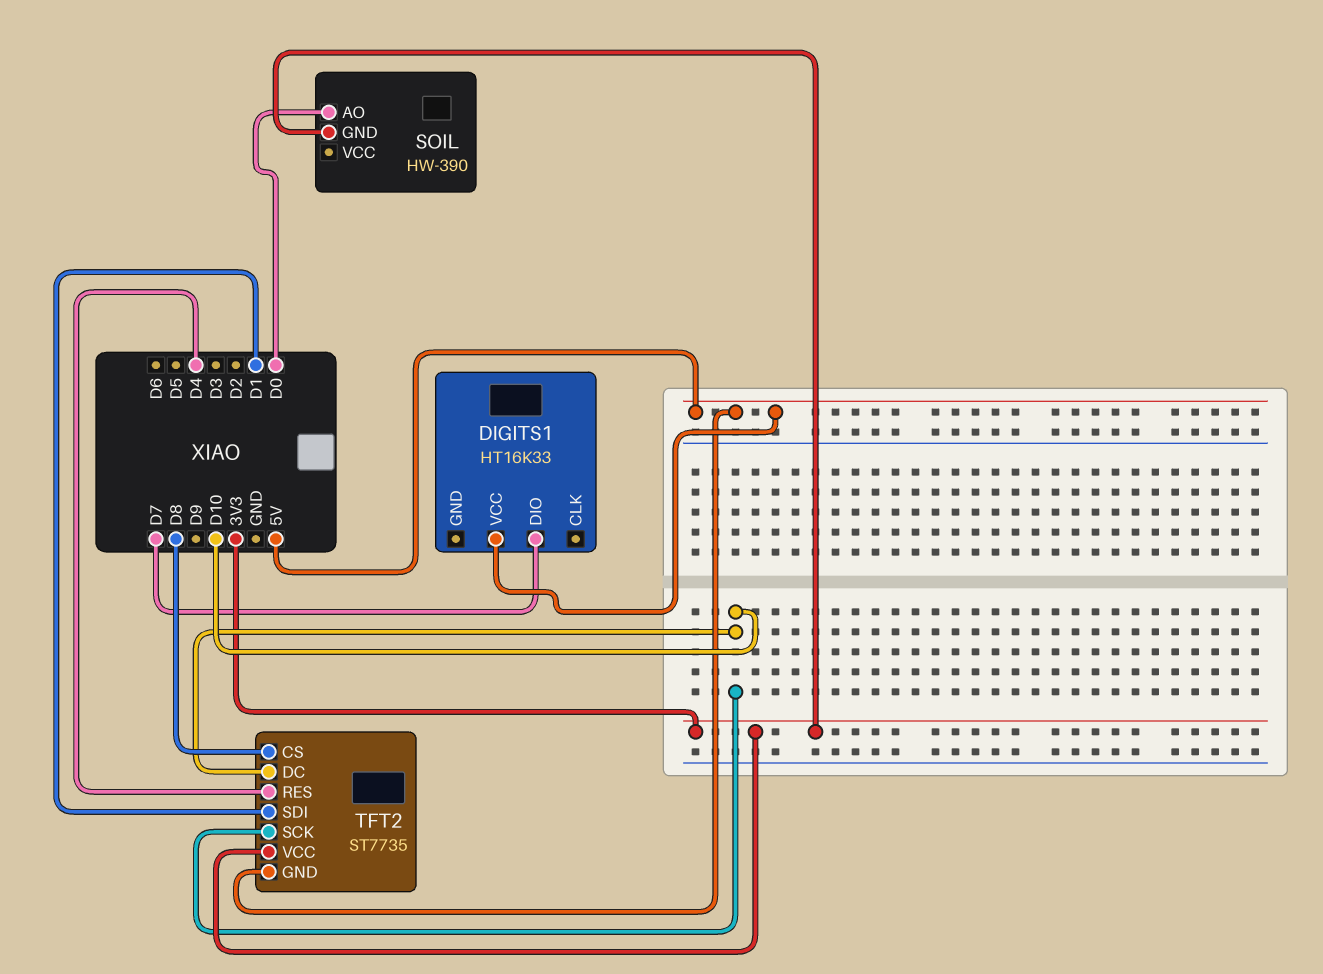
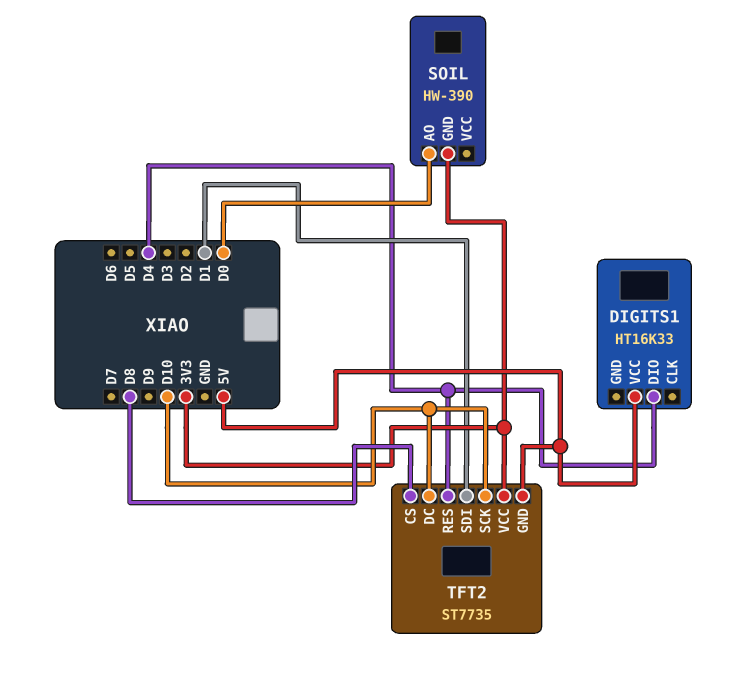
DIGITS1 pin DIO: D7 -> D4

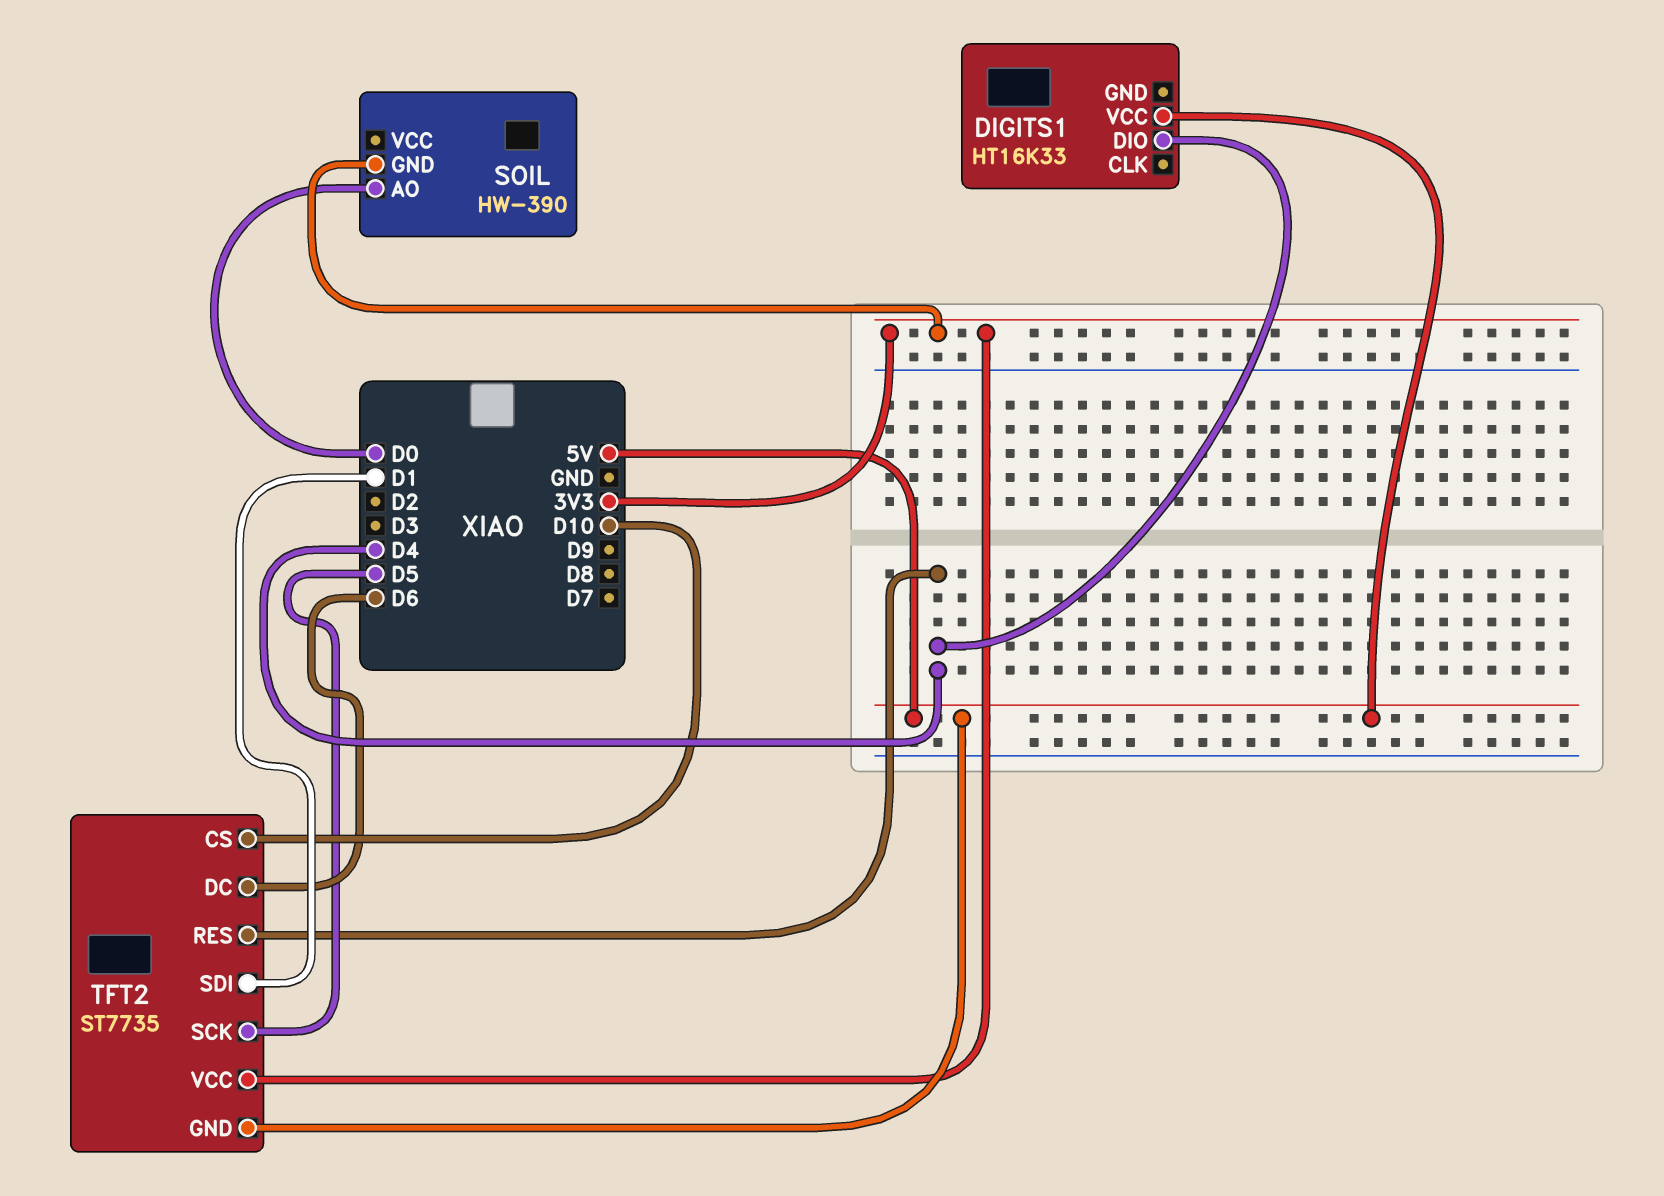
TFT2 pin CS: D8 -> D10
TFT2 pin DC: D10 -> D6
TFT2 pin SCK: D10 -> D5

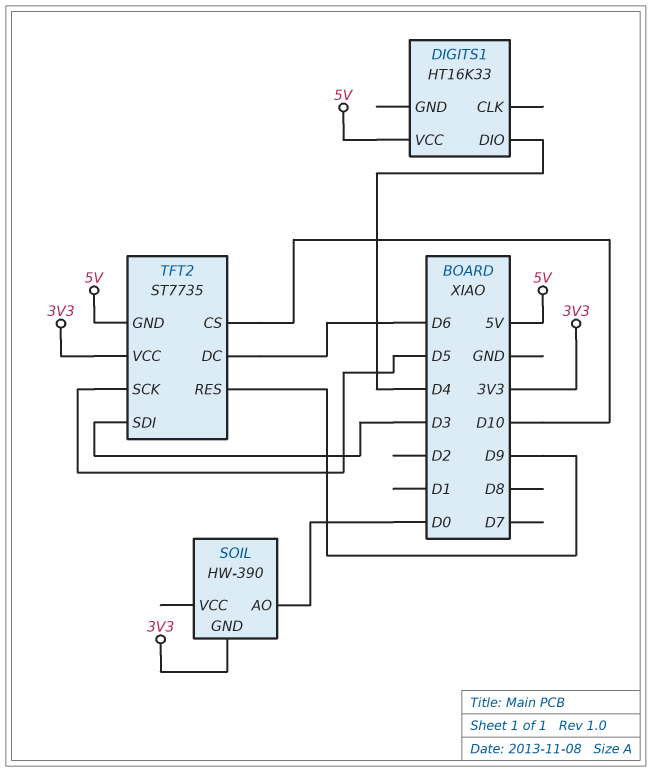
TFT2 pin RES: D4 -> D9
TFT2 pin SDI: D1 -> D3

